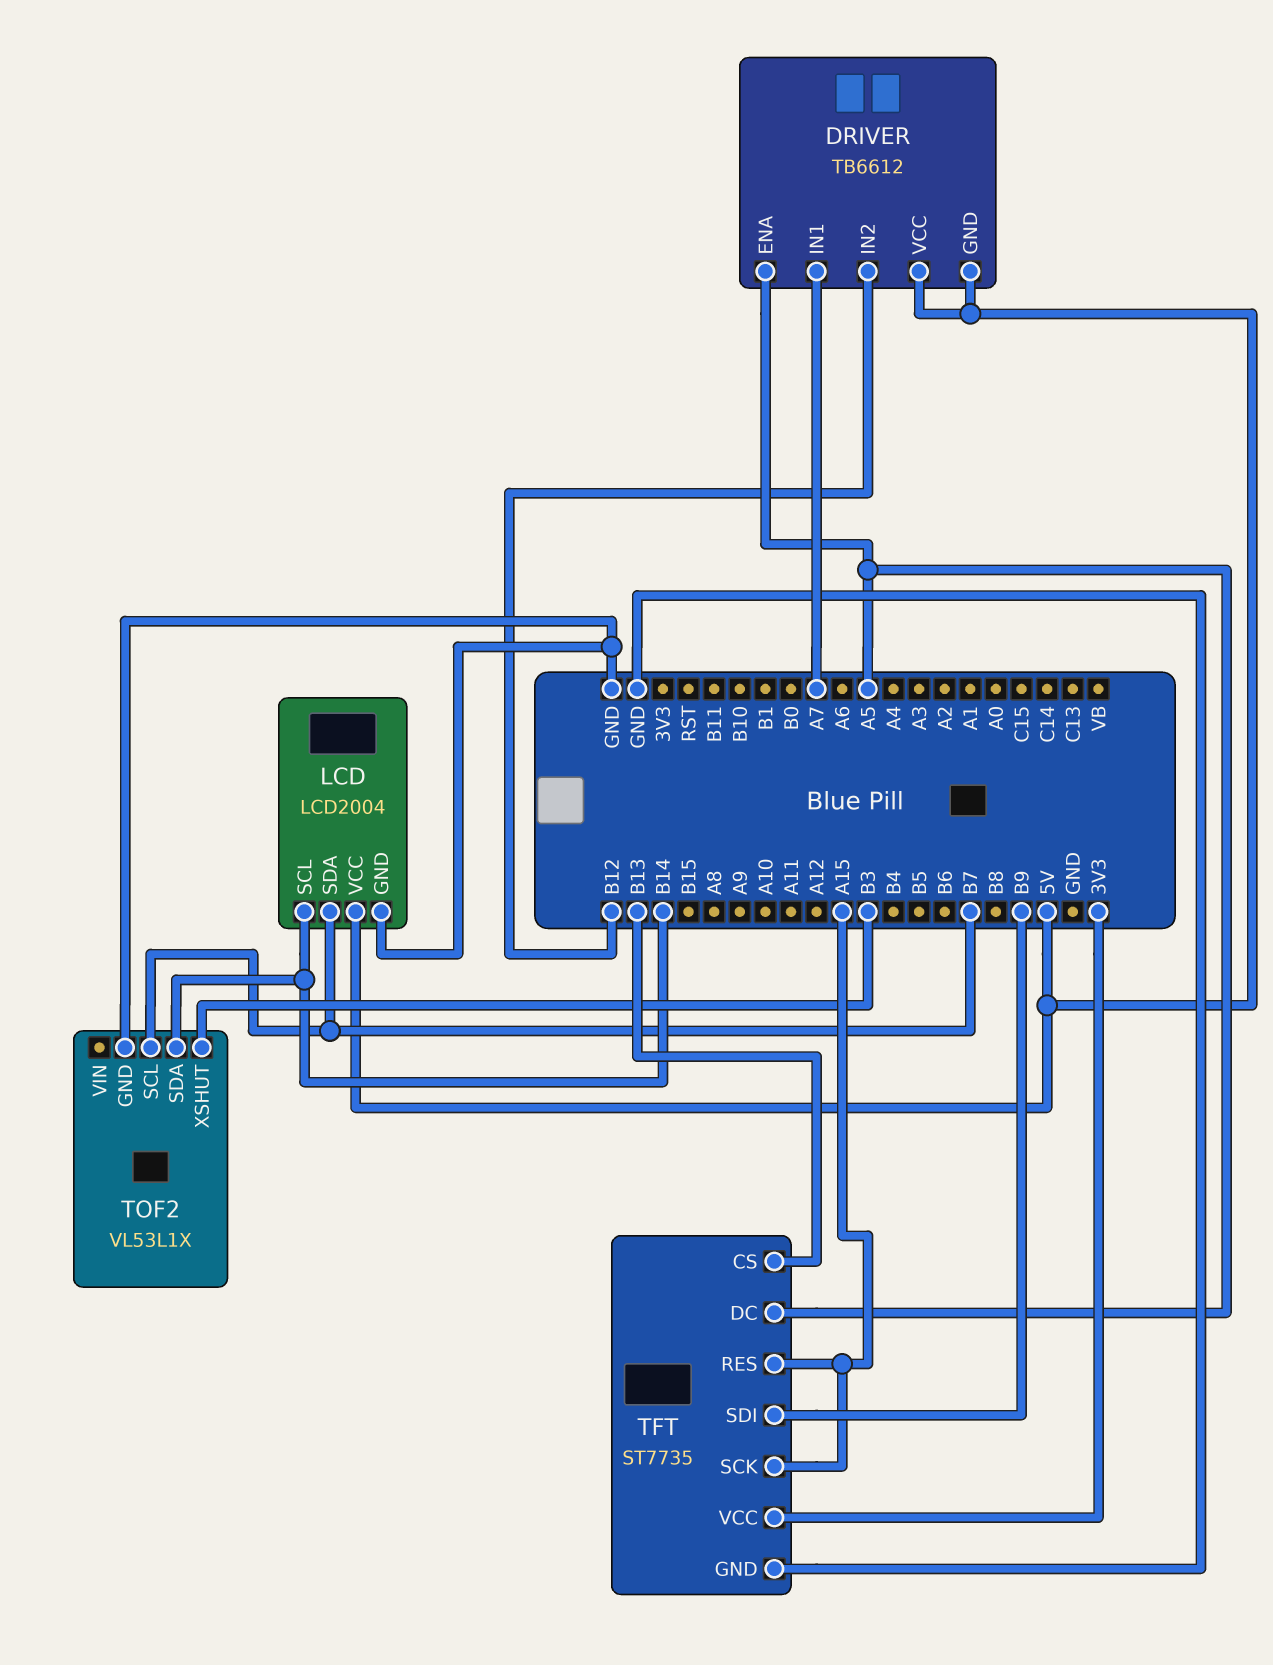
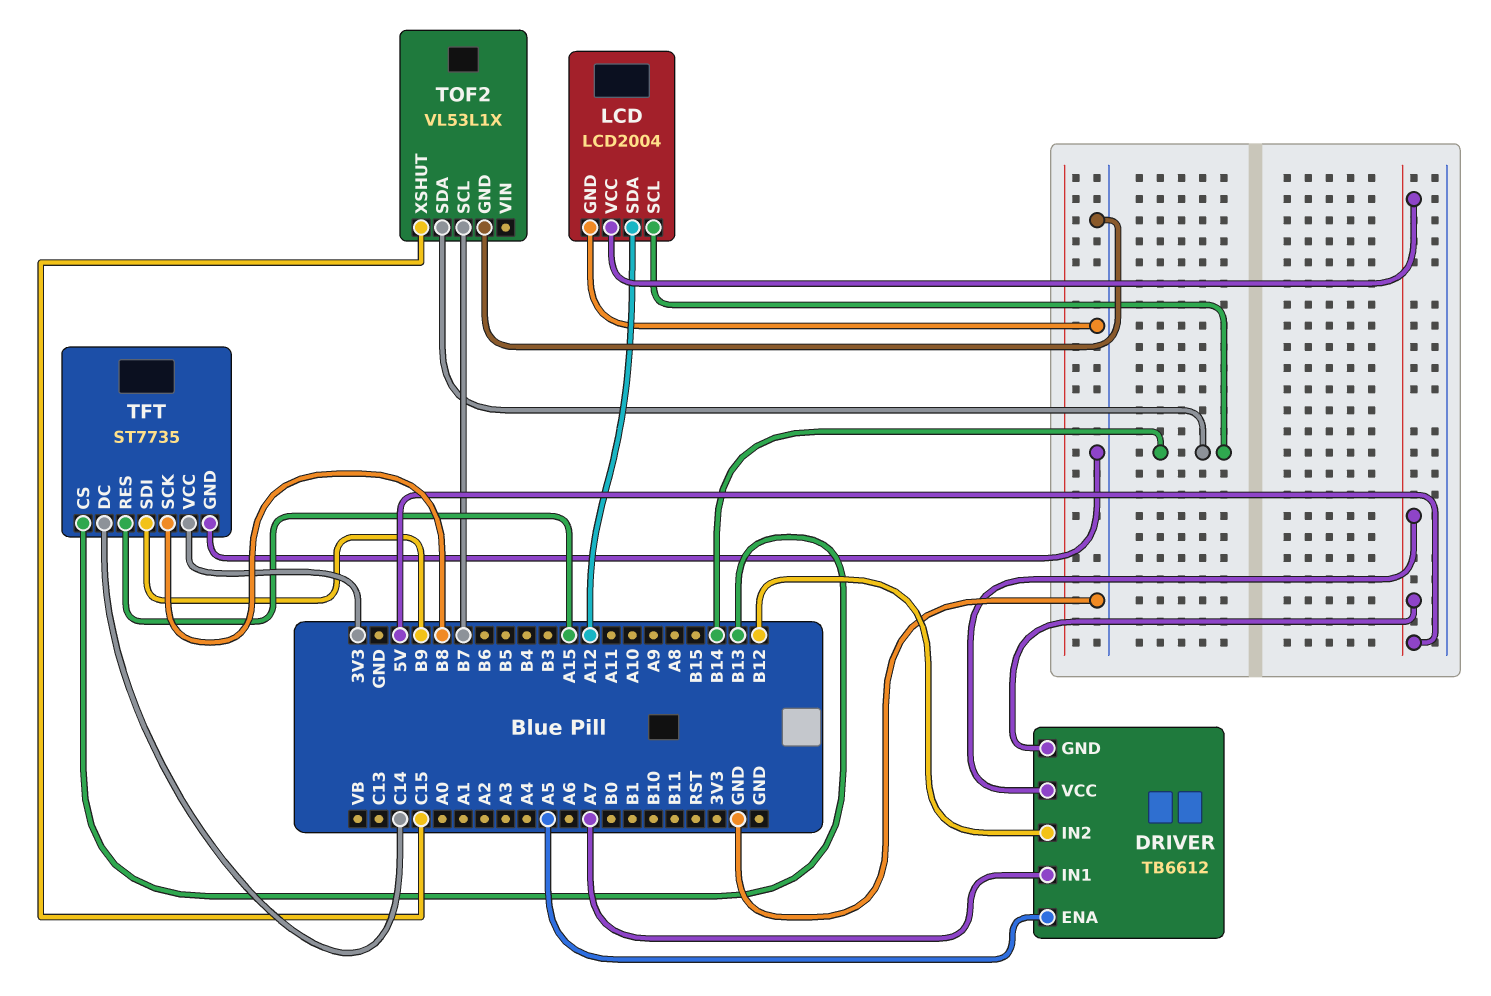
LCD pin SDA: B7 -> A12
TFT pin DC: A5 -> C14
TFT pin SCK: A15 -> B8
TOF2 pin XSHUT: B3 -> C15

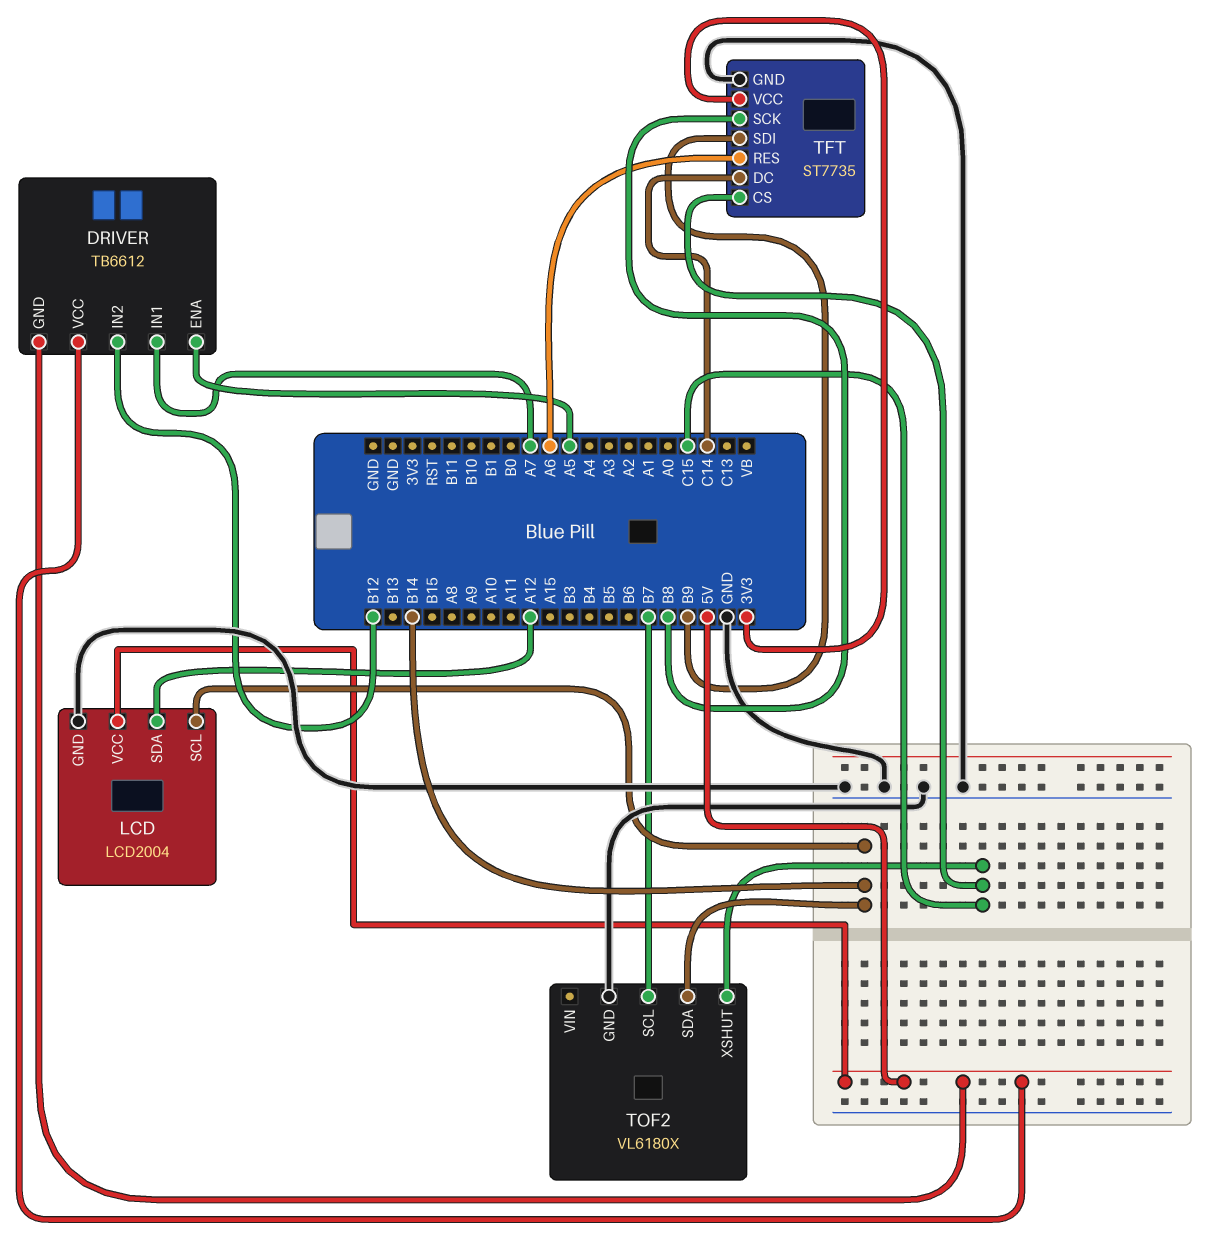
TFT pin CS: B13 -> C15
TFT pin RES: A15 -> A6
TOF2: VL53L1X -> VL6180X

